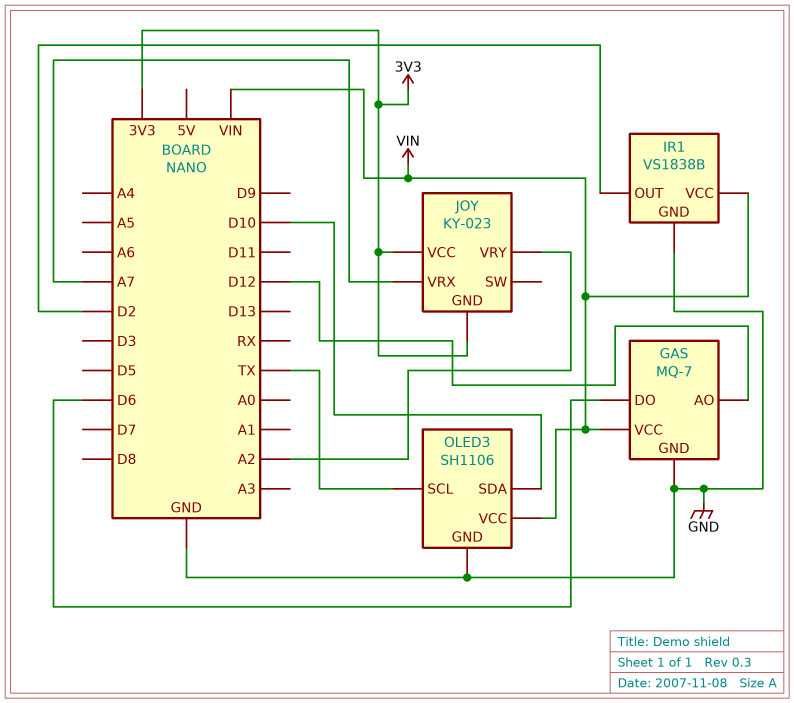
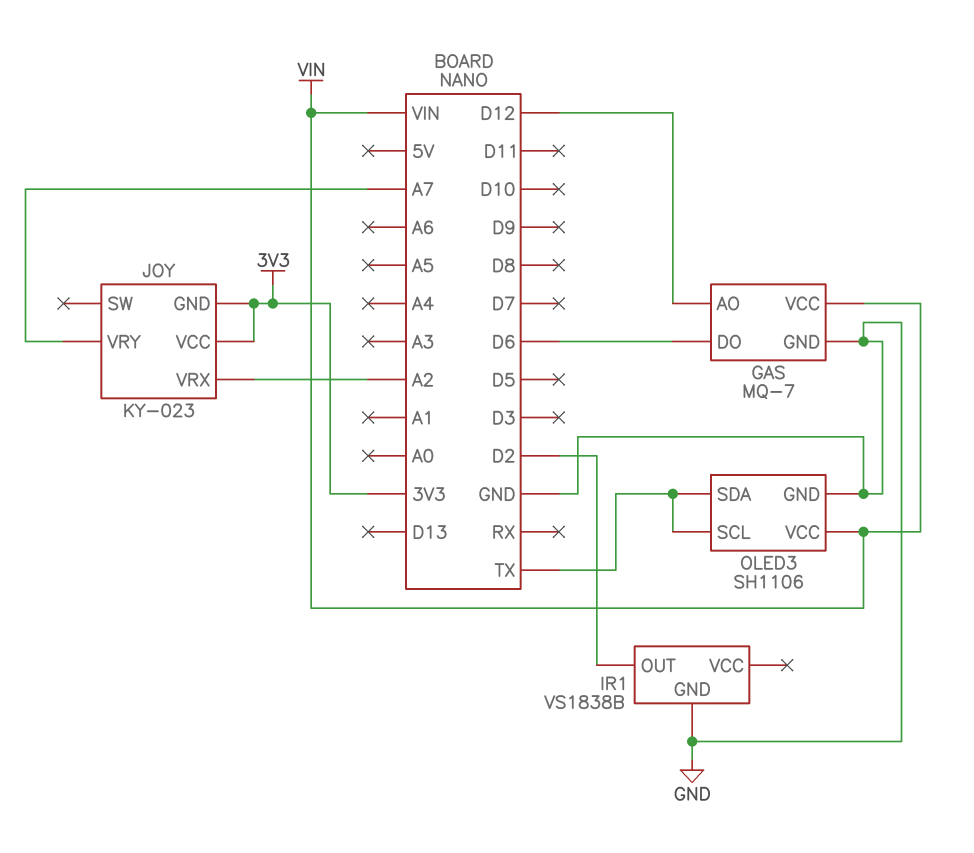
IR1 pin VCC: VIN -> none
JOY pin VRX: A7 -> A2
JOY pin VRY: A2 -> A7
OLED3 pin SDA: D10 -> TX

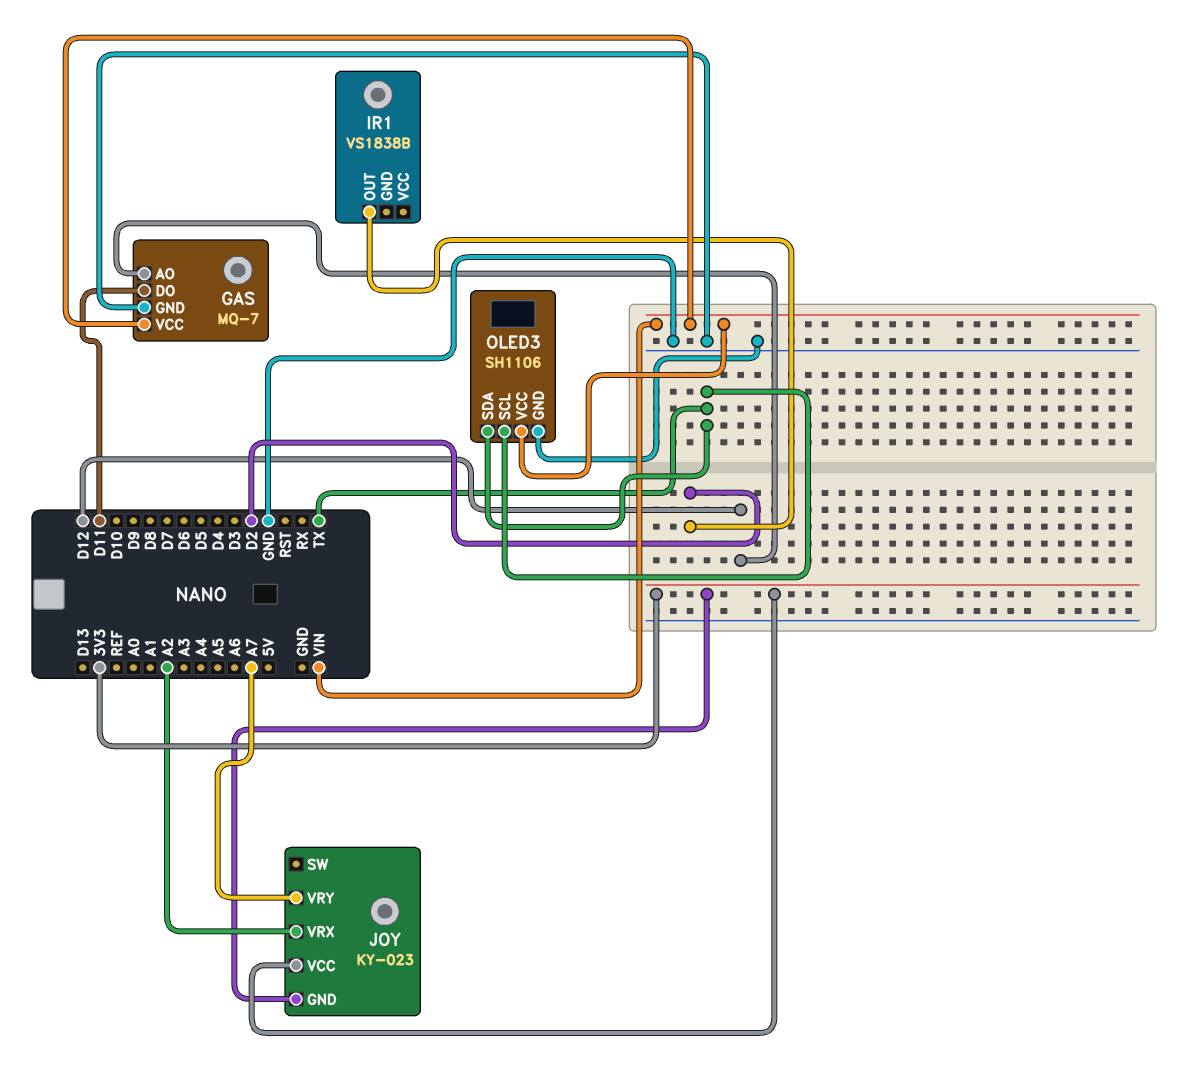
GAS pin DO: D6 -> D11
IR1 pin GND: GND -> none

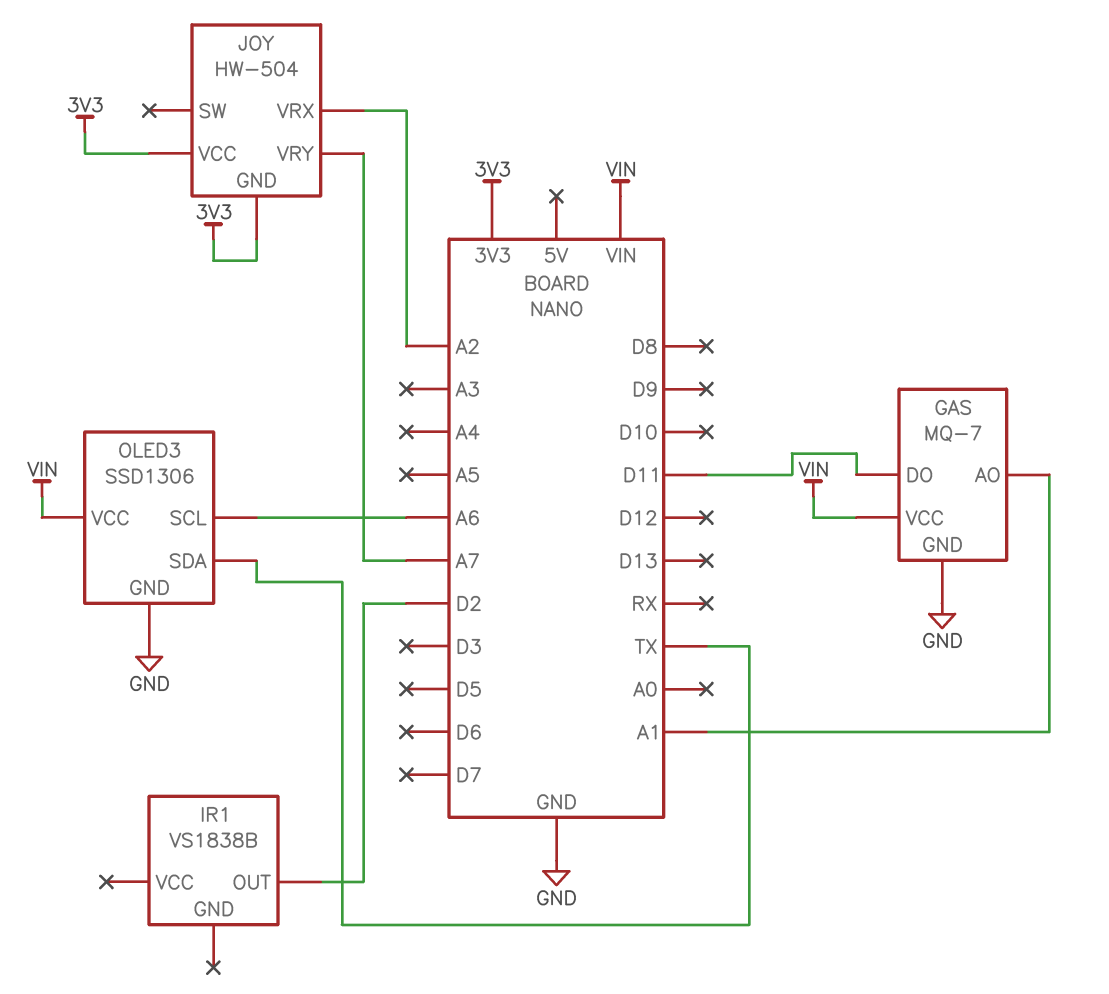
GAS pin AO: D12 -> A1
JOY: KY-023 -> HW-504
OLED3: SH1106 -> SSD1306
OLED3 pin SCL: TX -> A6

